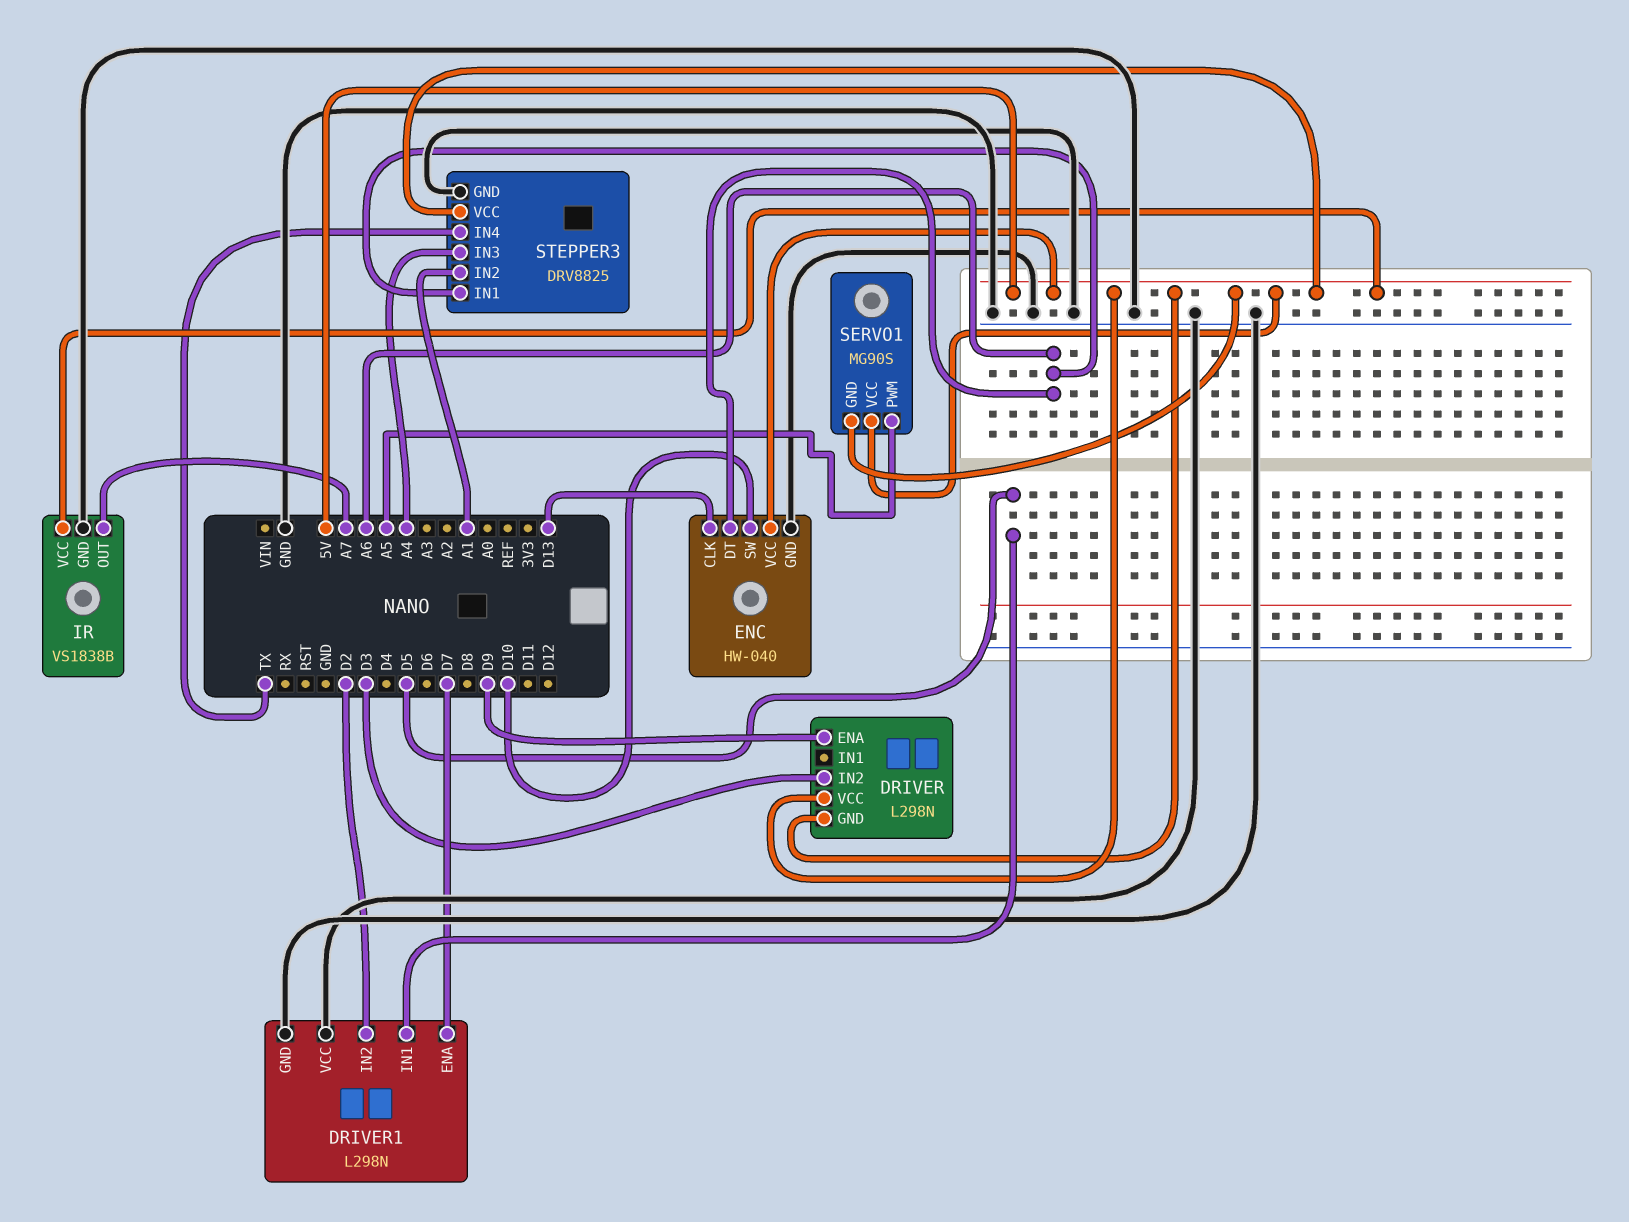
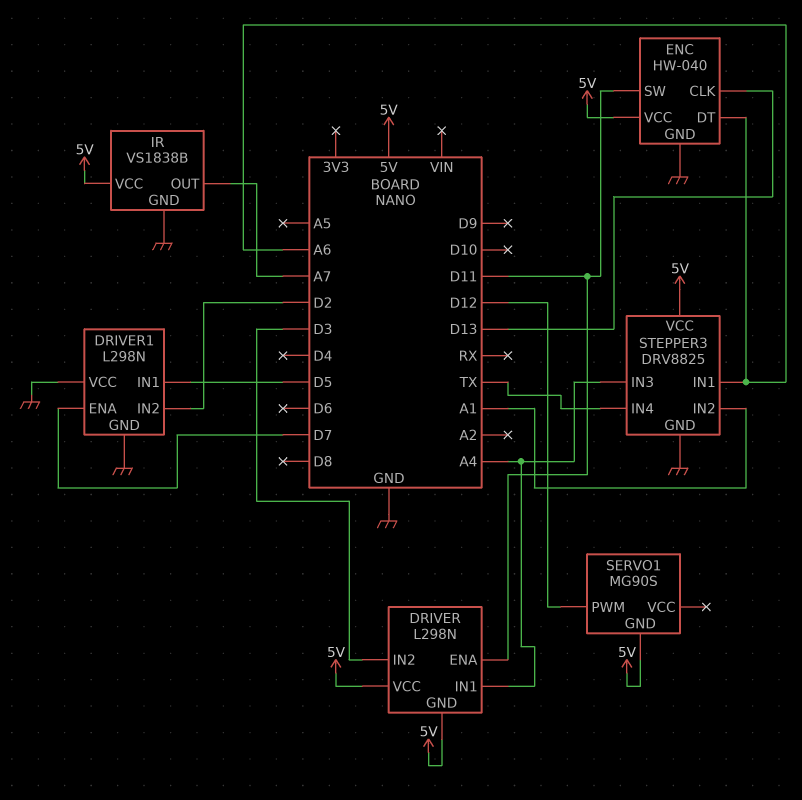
DRIVER pin ENA: D9 -> D11
DRIVER pin IN1: none -> A4
ENC pin SW: D10 -> D11
SERVO1 pin PWM: A5 -> D12
SERVO1 pin VCC: 5V -> none

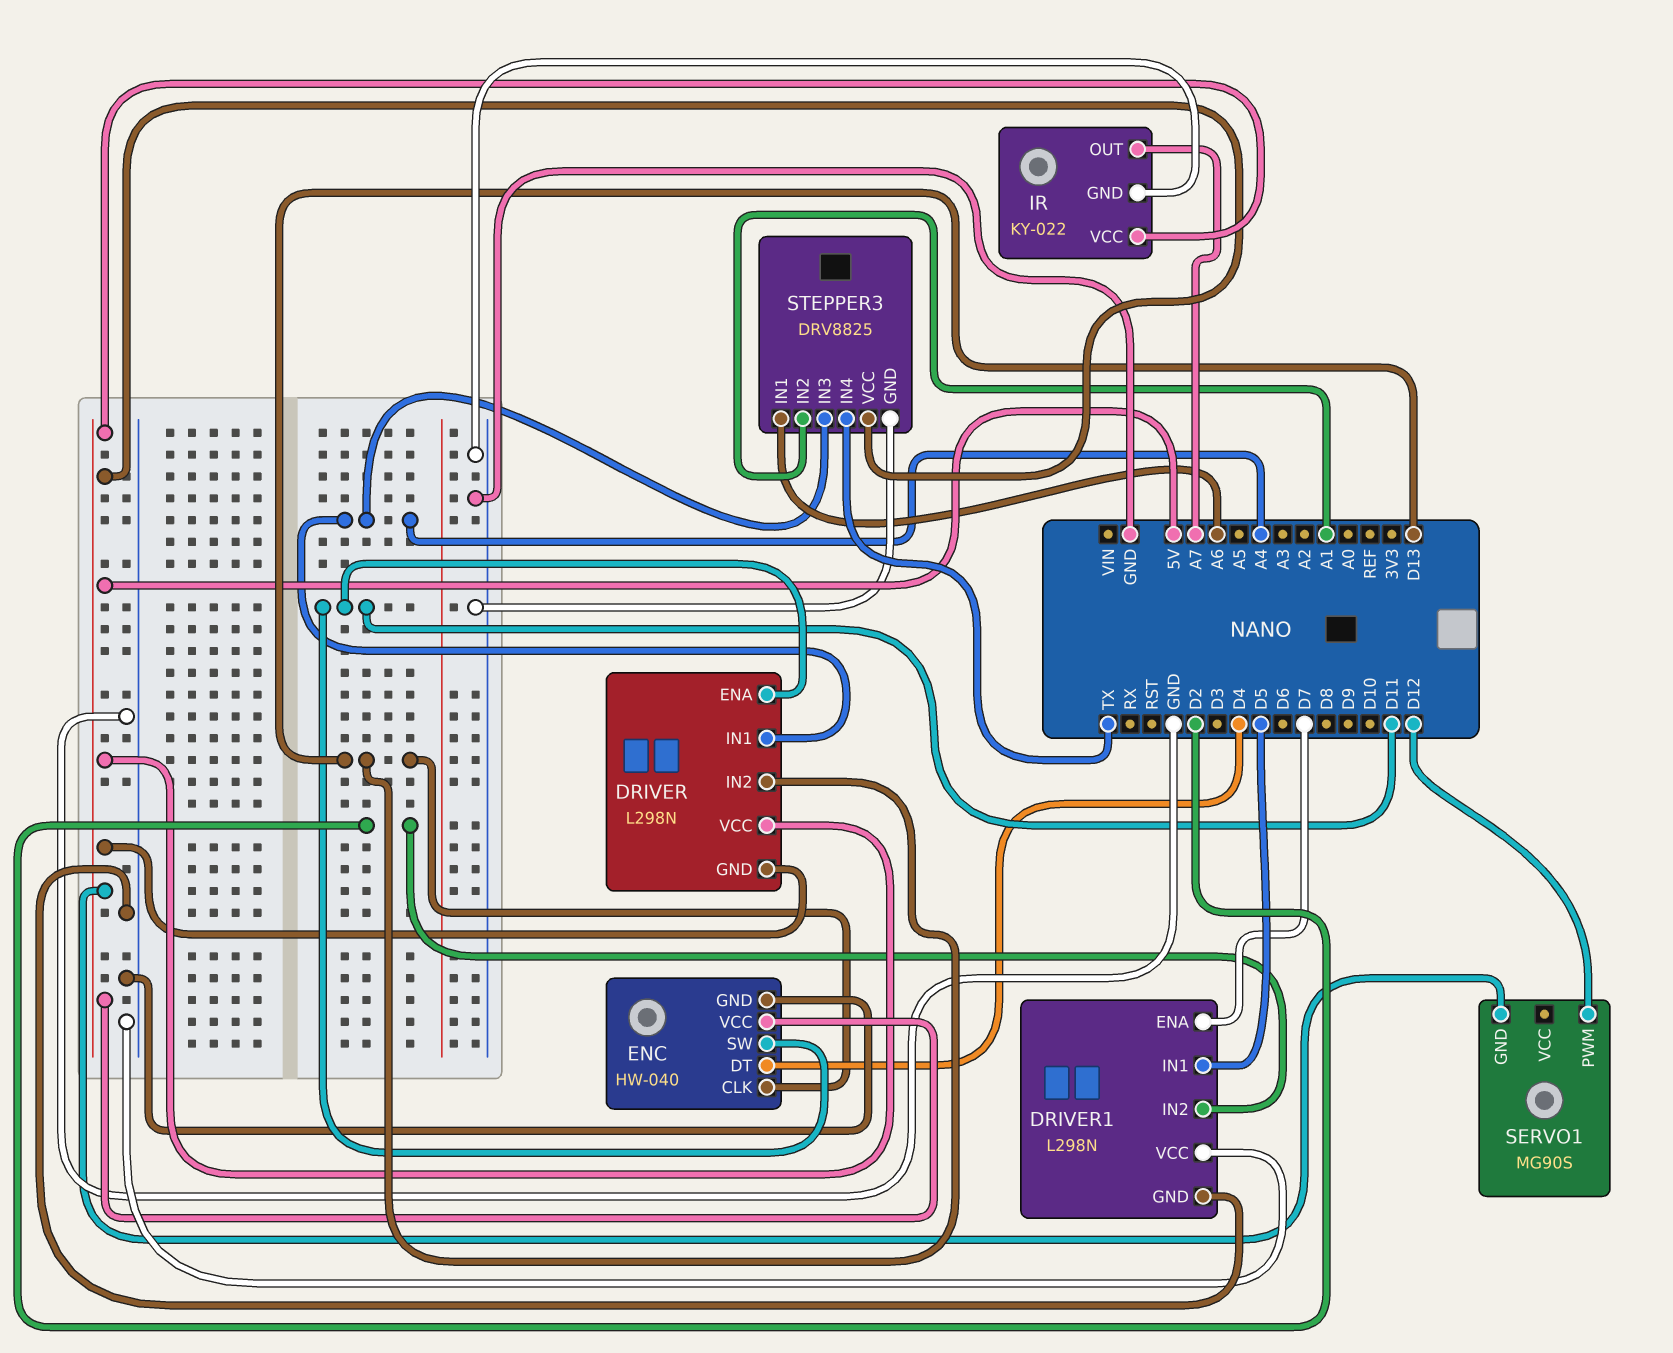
DRIVER pin IN2: D3 -> D13
ENC pin DT: A6 -> D4
IR: VS1838B -> KY-022

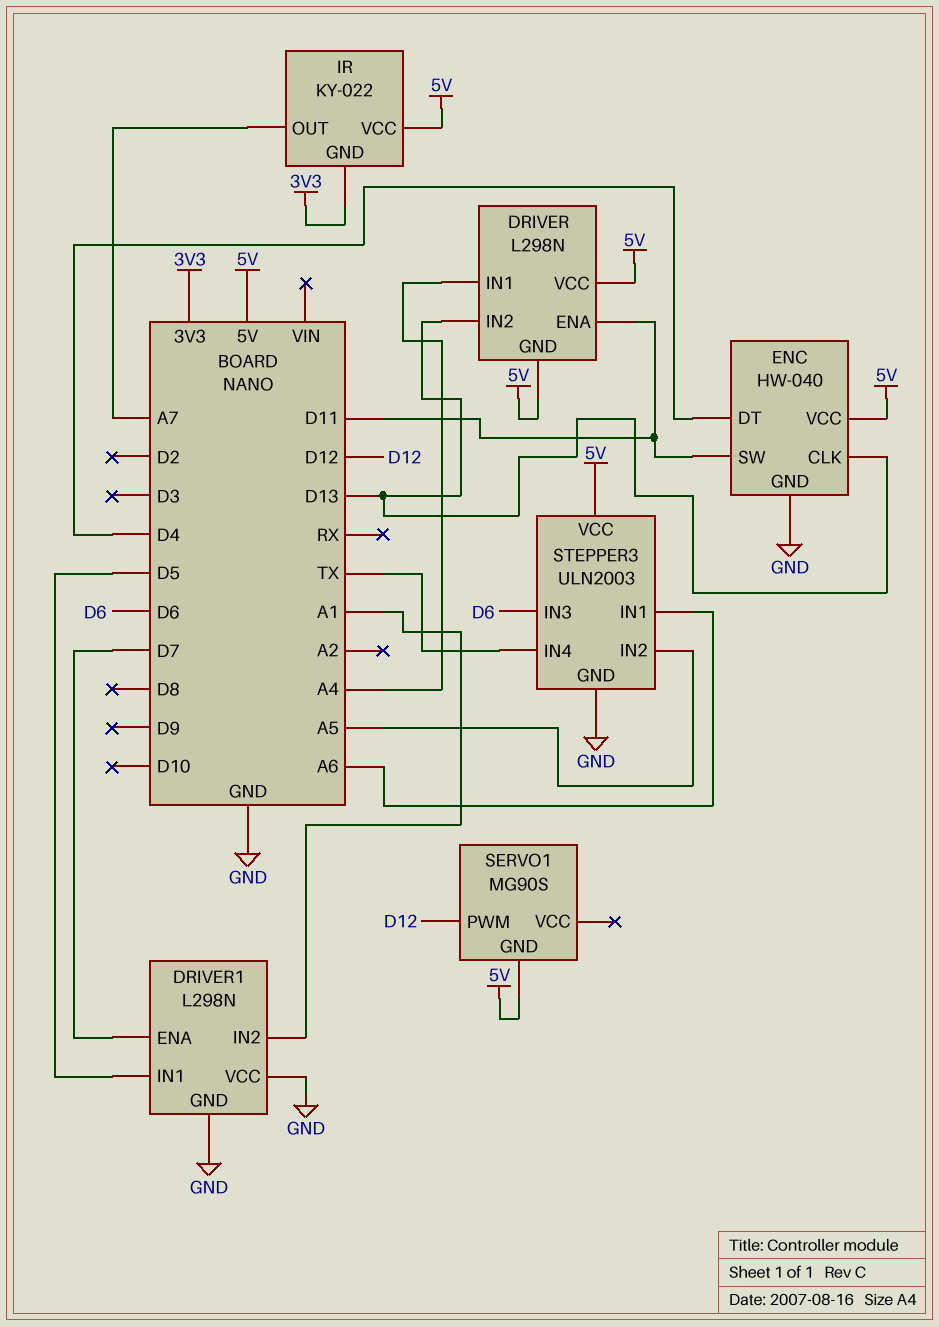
DRIVER1 pin IN2: D2 -> A1
IR pin GND: GND -> 3V3
STEPPER3: DRV8825 -> ULN2003
STEPPER3 pin IN2: A1 -> A5
STEPPER3 pin IN3: A4 -> D6

